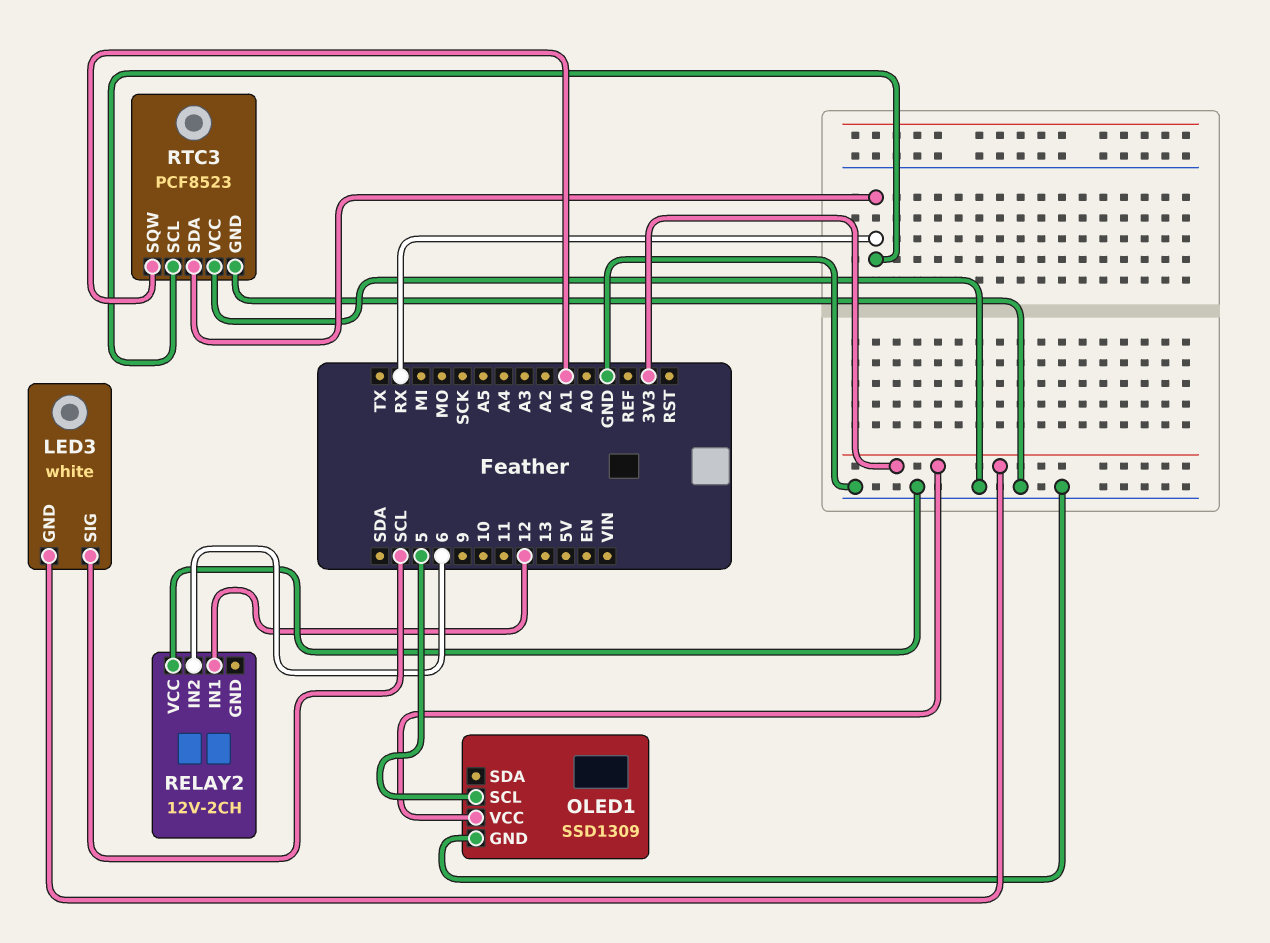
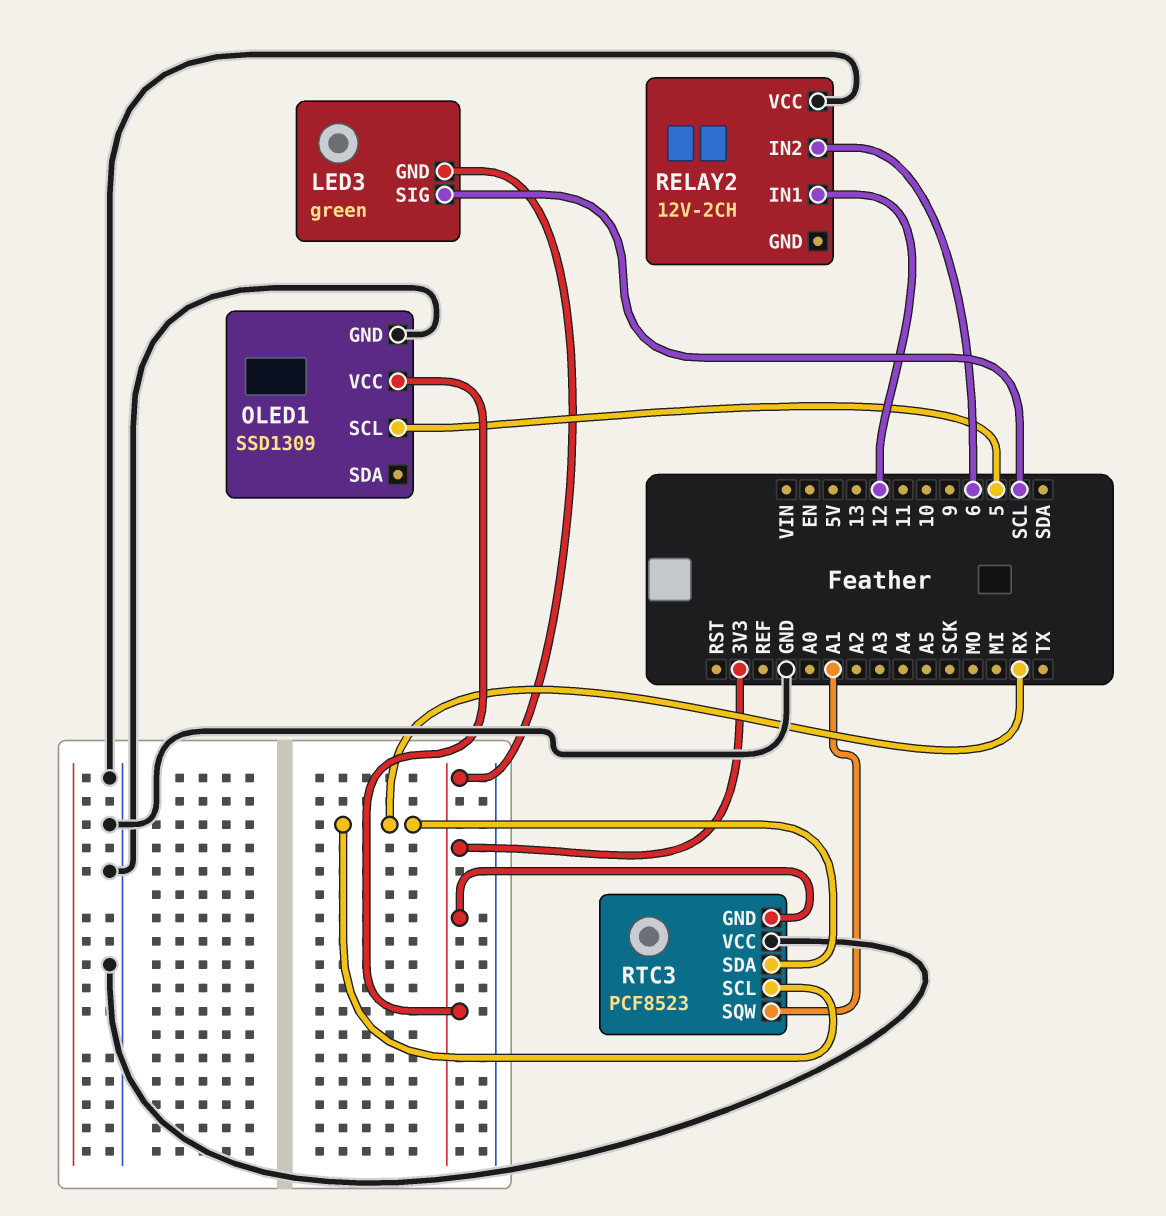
LED3: white -> green
RTC3 pin GND: GND -> 3V3

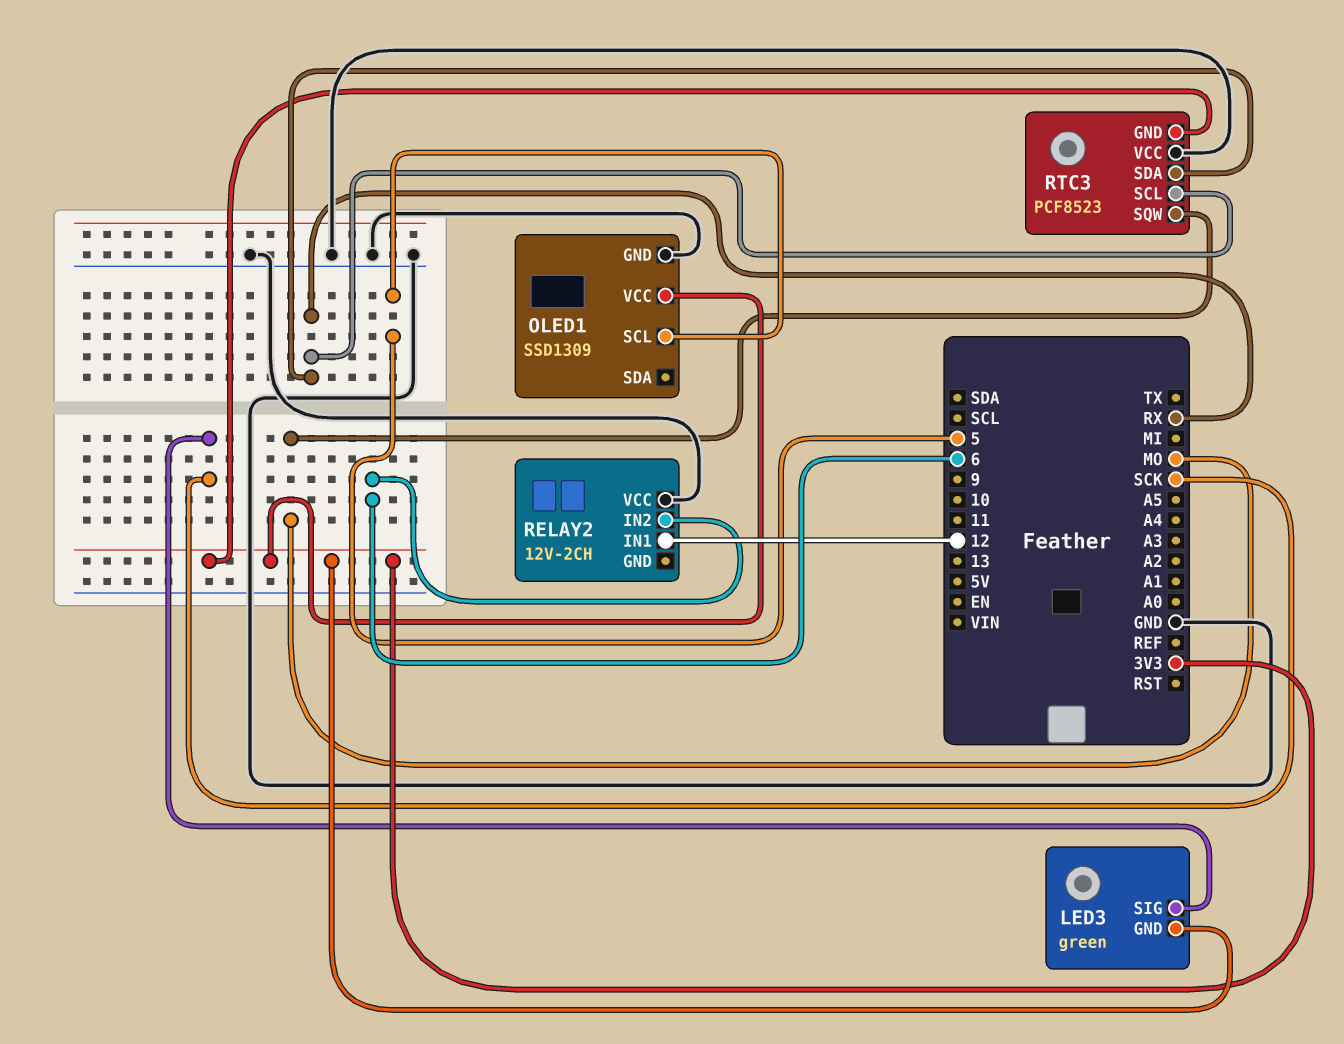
LED3 pin SIG: SCL -> SCK
RTC3 pin SQW: A1 -> MO

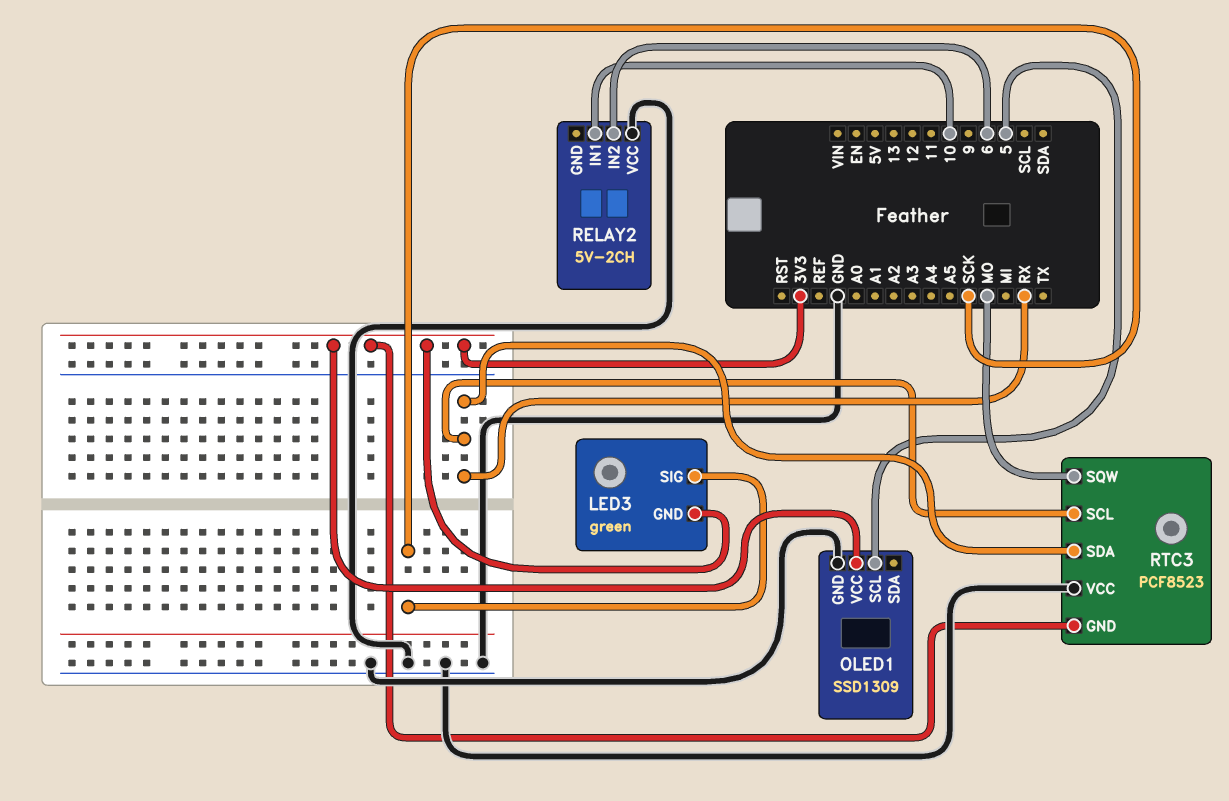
RELAY2: 12V-2CH -> 5V-2CH
RELAY2 pin IN1: 12 -> 10

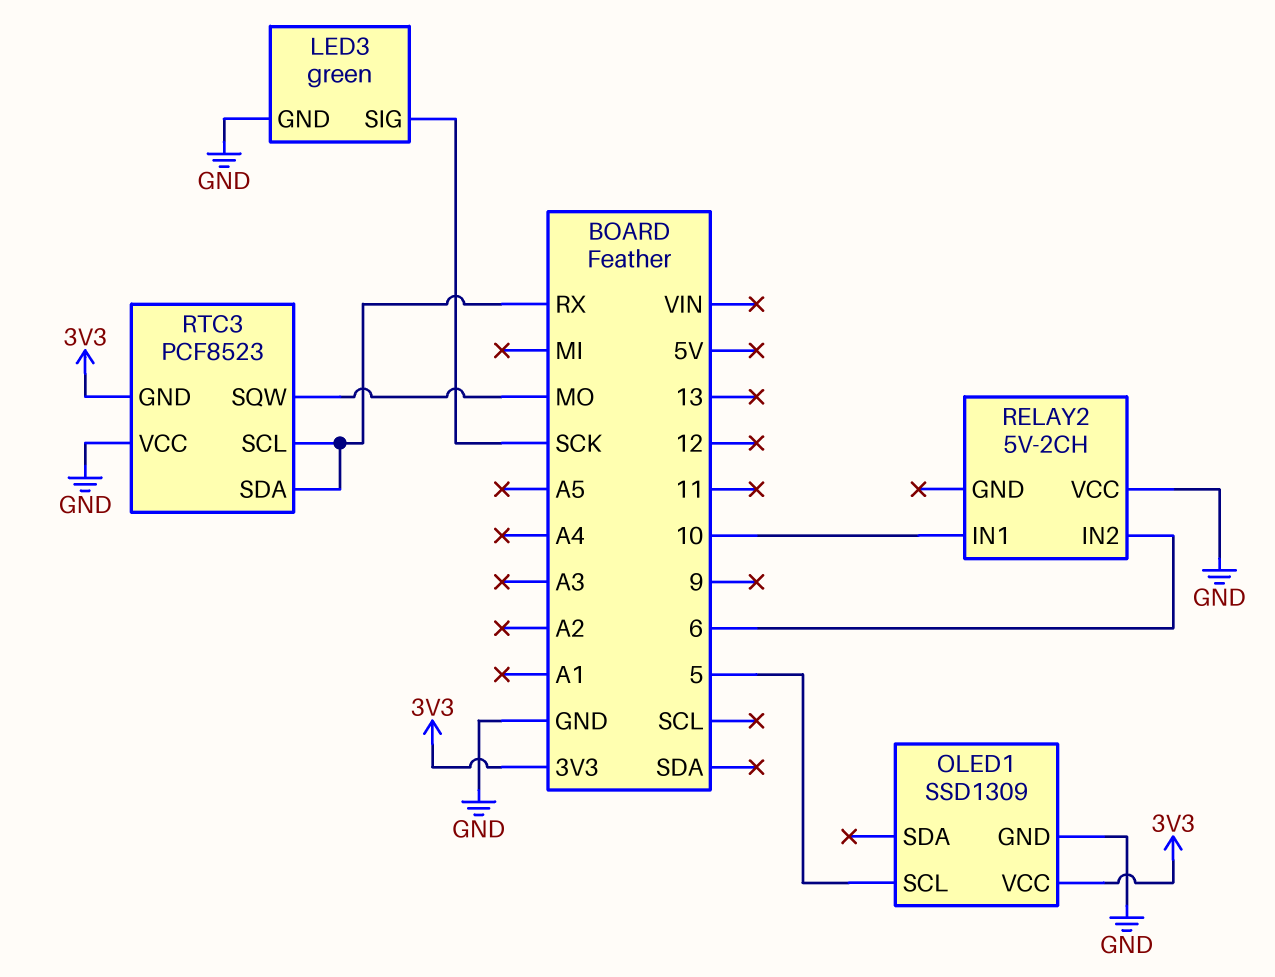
LED3 pin GND: 3V3 -> GND

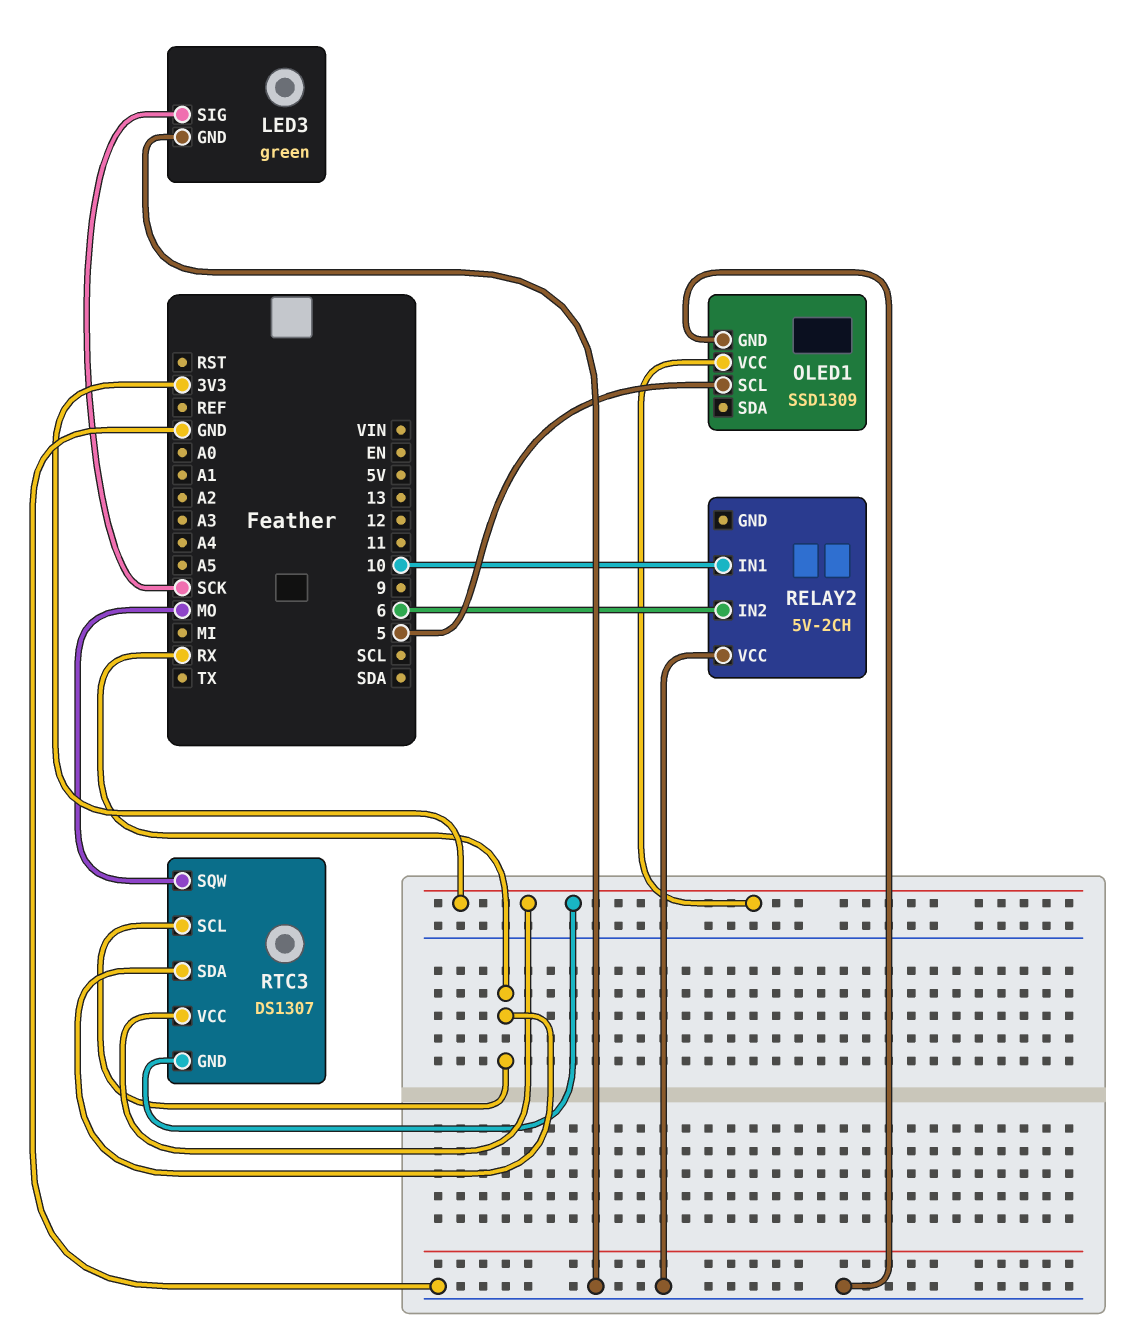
RTC3: PCF8523 -> DS1307
RTC3 pin VCC: GND -> 3V3

